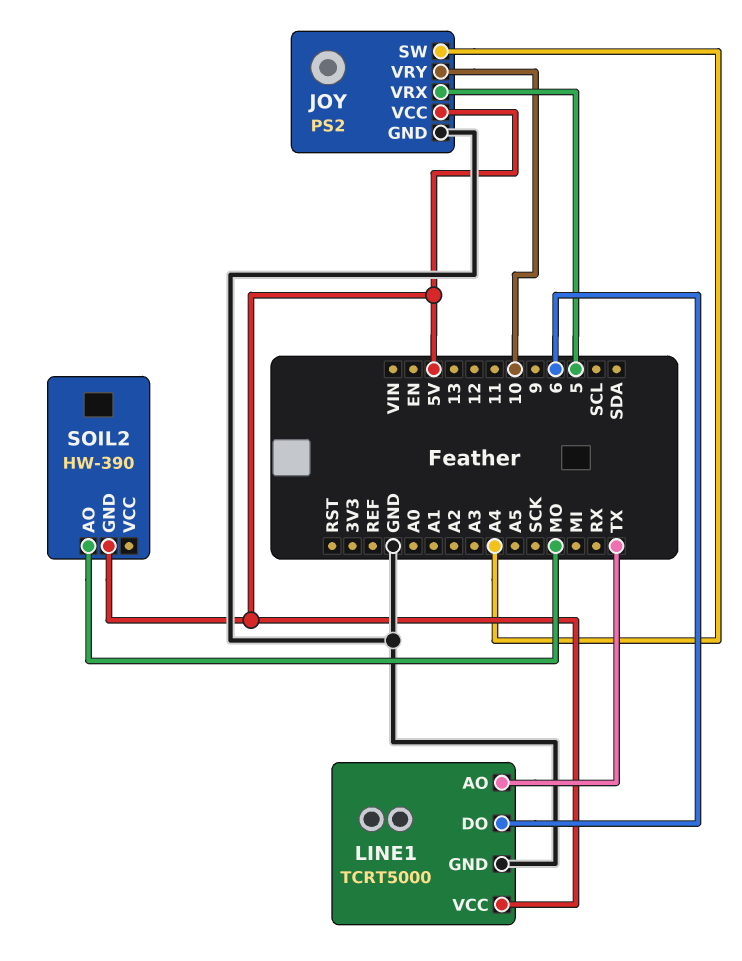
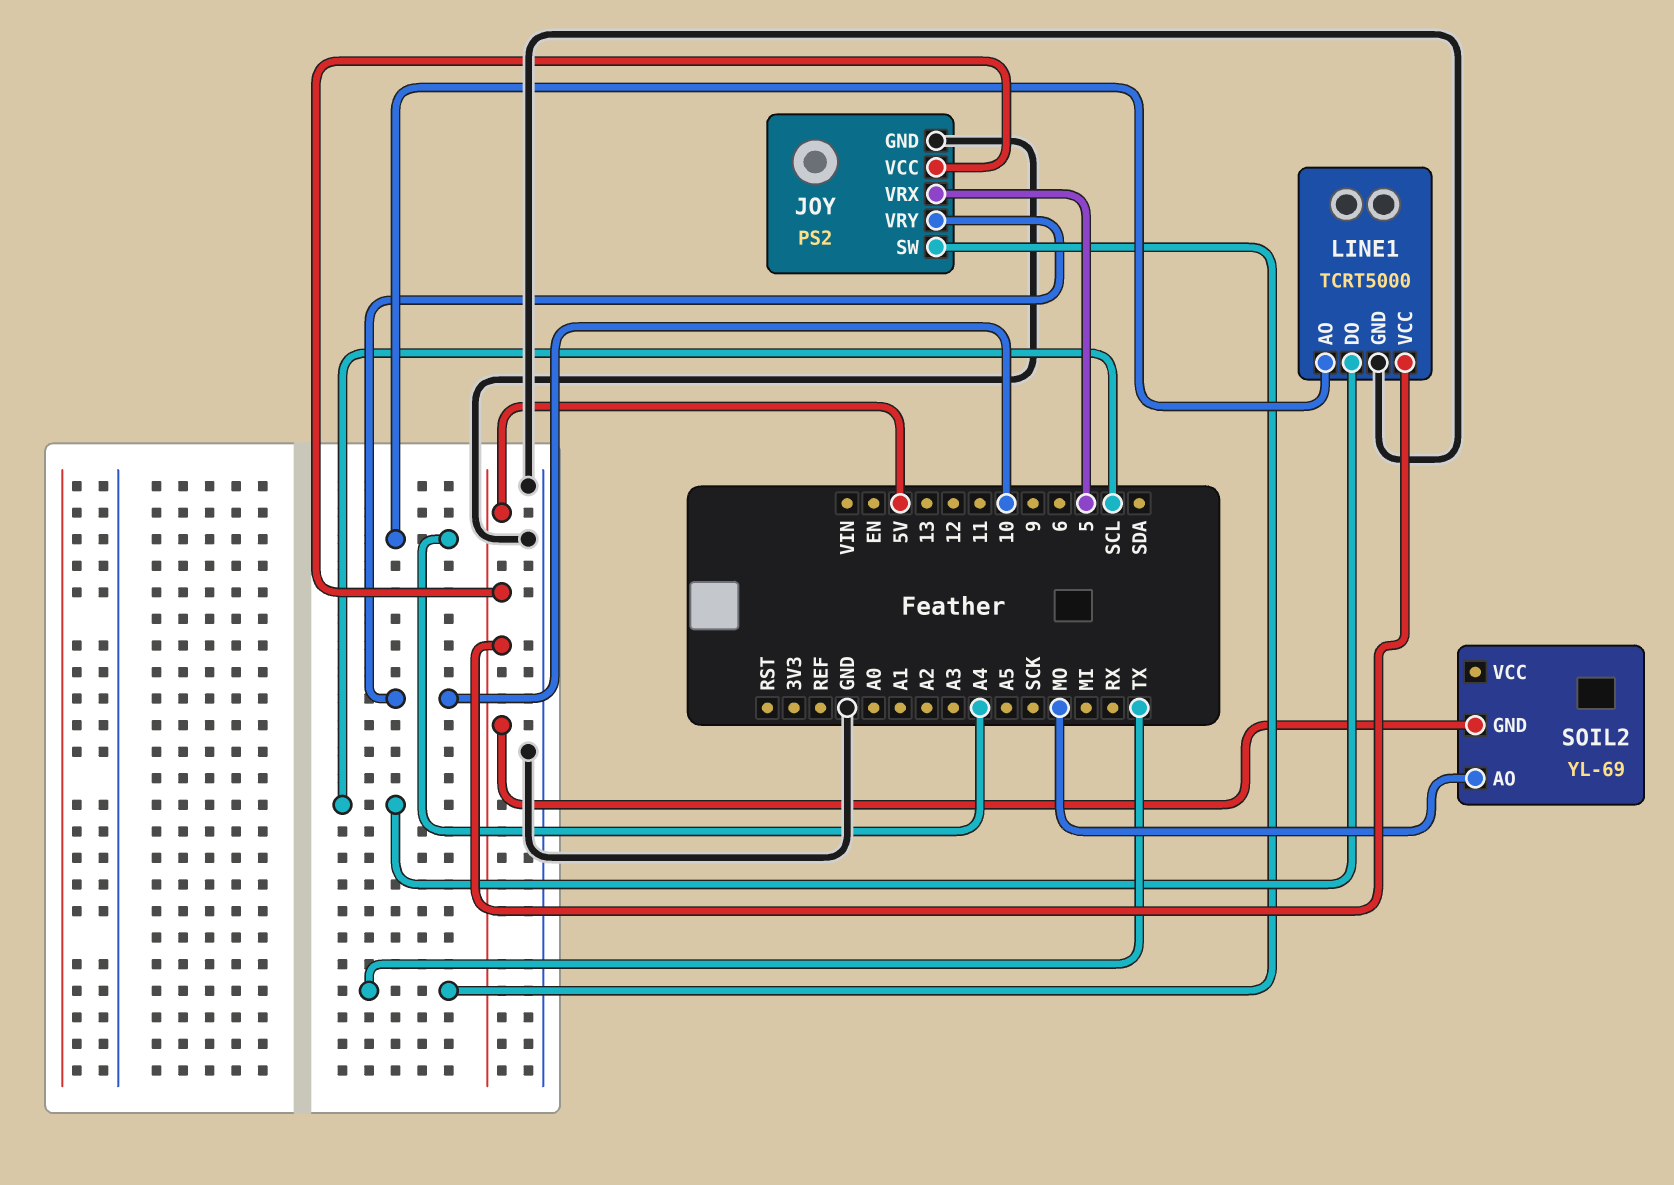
JOY pin SW: A4 -> TX
LINE1 pin AO: TX -> A4
LINE1 pin DO: 6 -> SCL
SOIL2: HW-390 -> YL-69

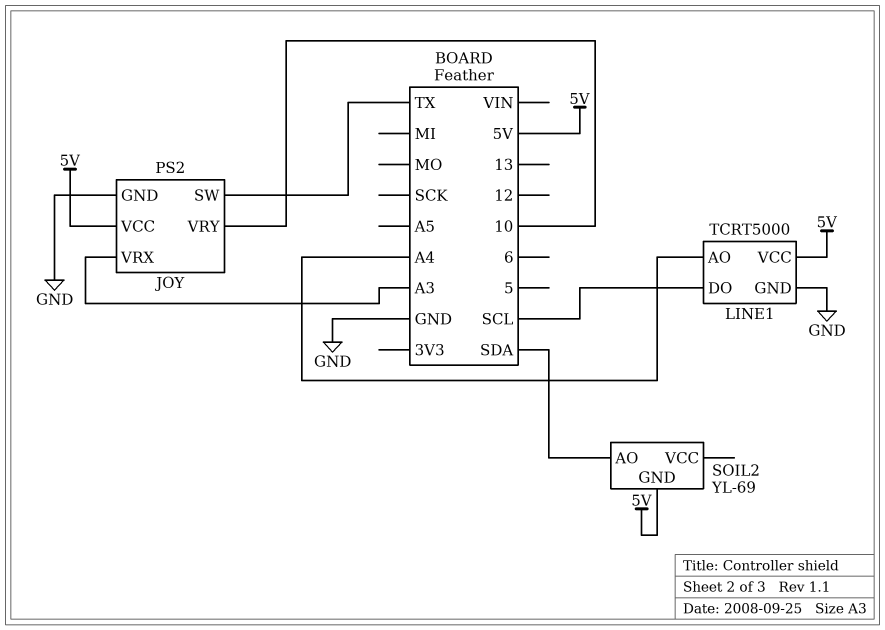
JOY pin VRX: 5 -> A3
SOIL2 pin AO: MO -> SDA

